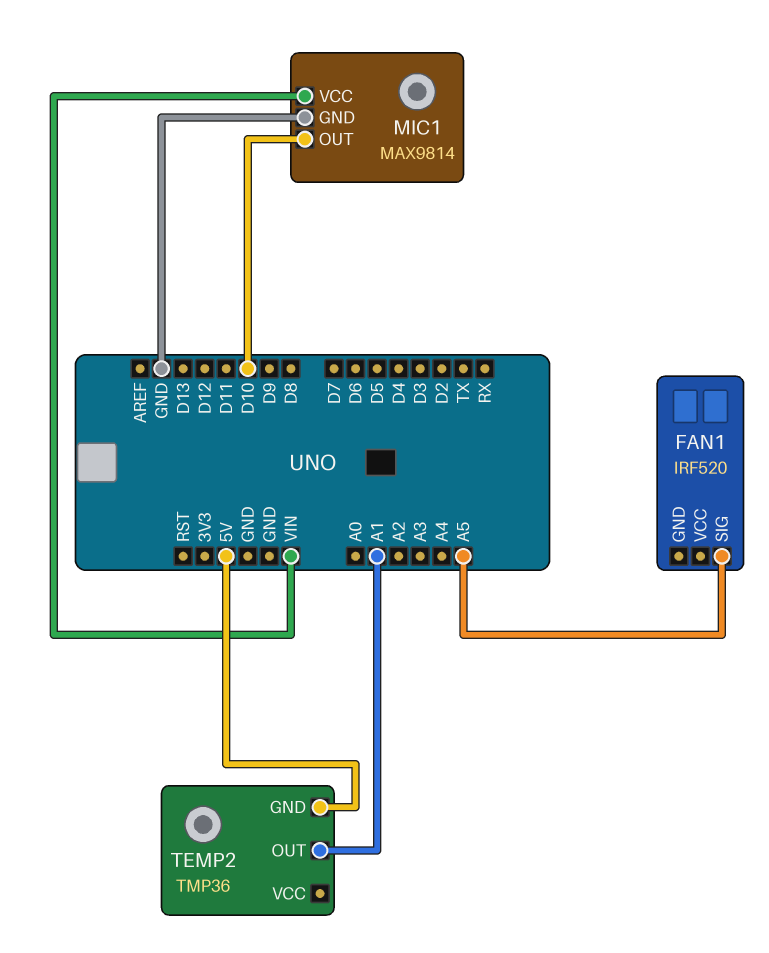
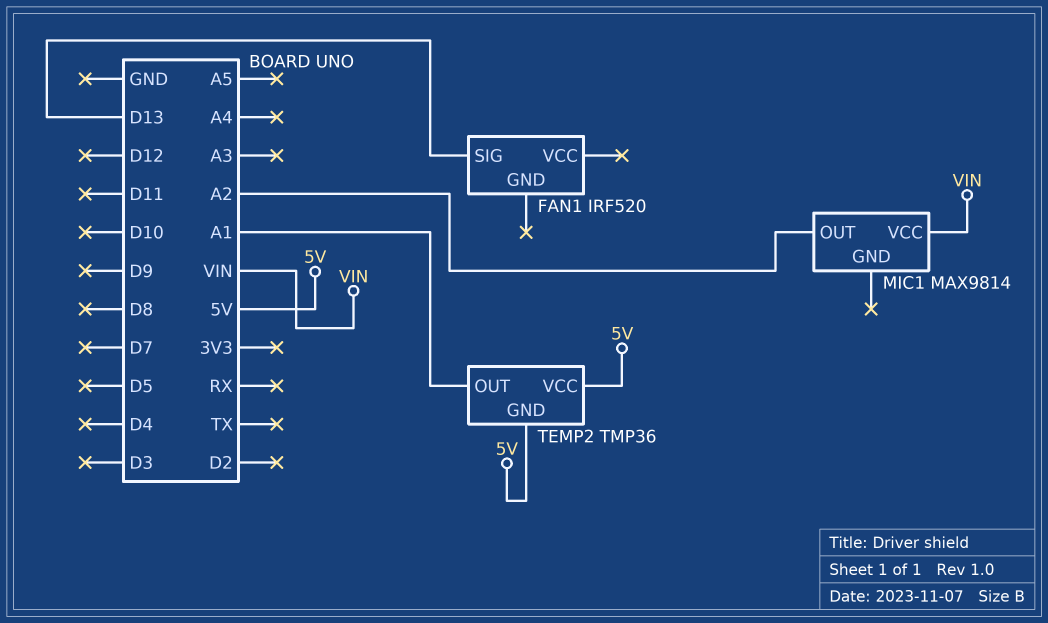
FAN1 pin SIG: A5 -> D13
MIC1 pin GND: GND -> none
MIC1 pin OUT: D10 -> A2
TEMP2 pin VCC: none -> 5V

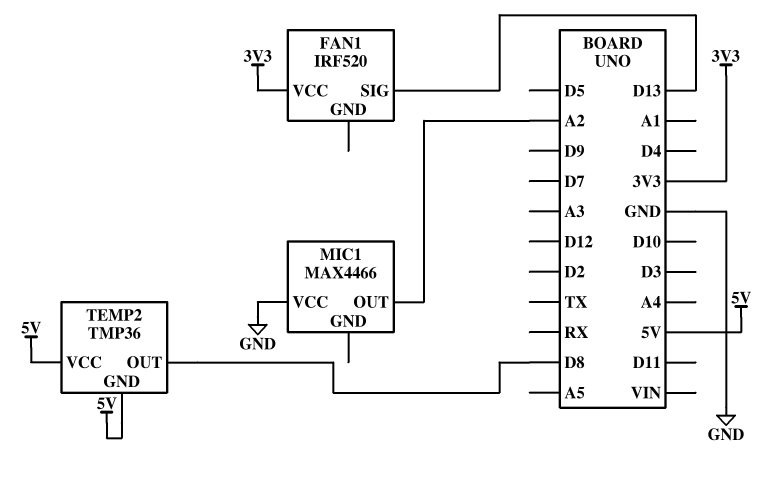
FAN1 pin VCC: none -> 3V3
MIC1: MAX9814 -> MAX4466
MIC1 pin VCC: VIN -> GND
TEMP2 pin OUT: A1 -> D8

